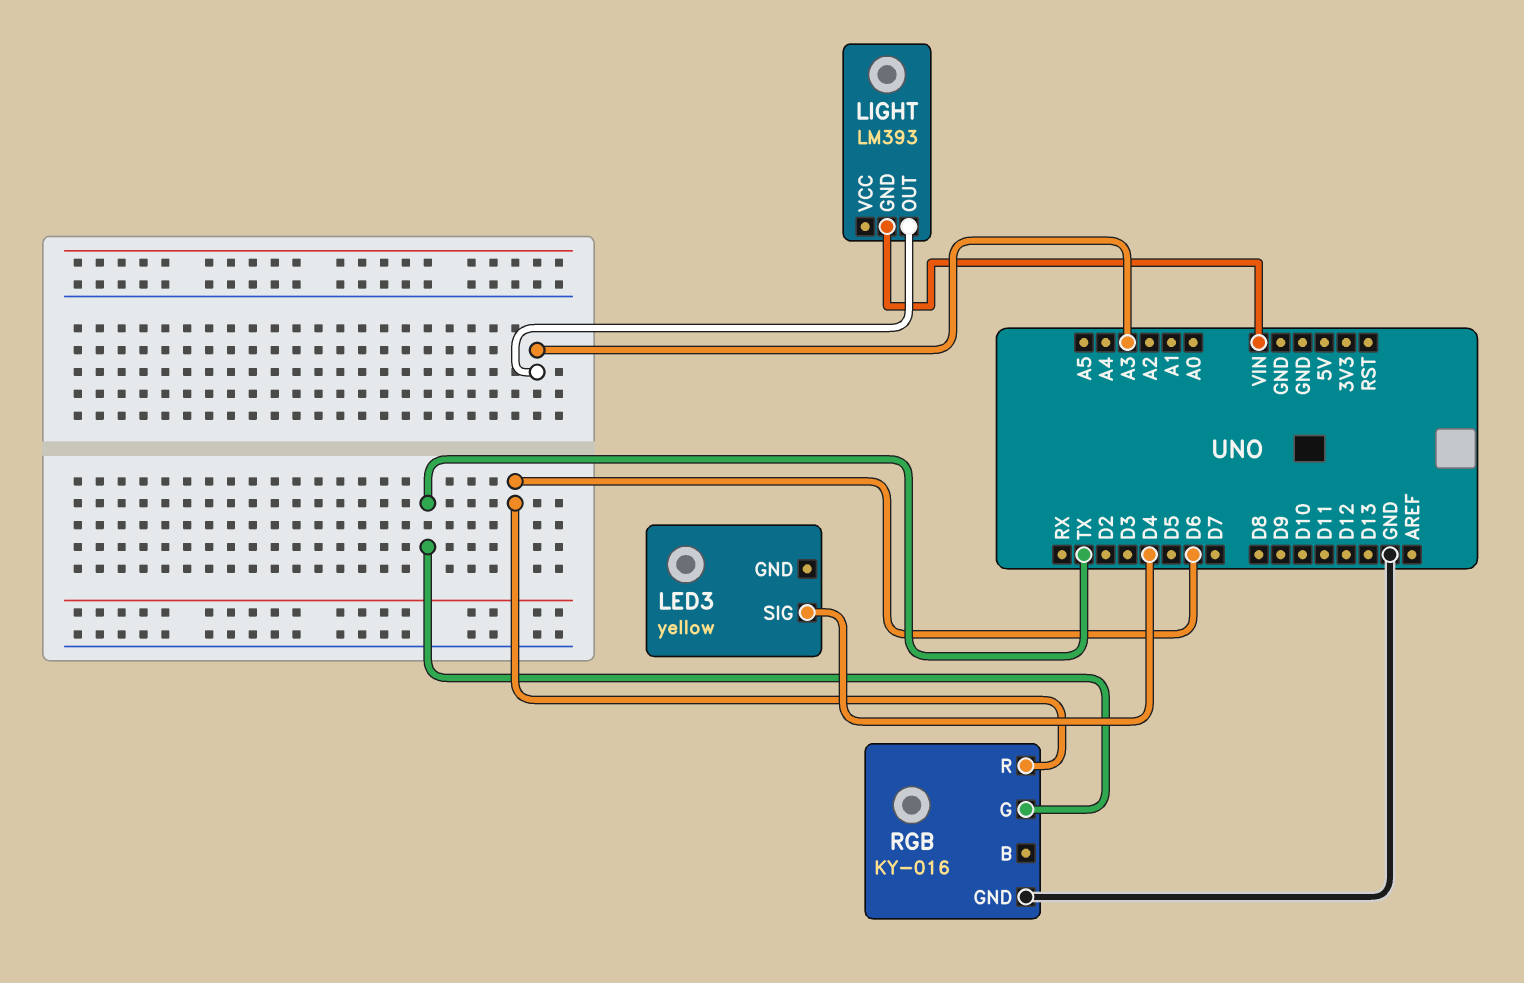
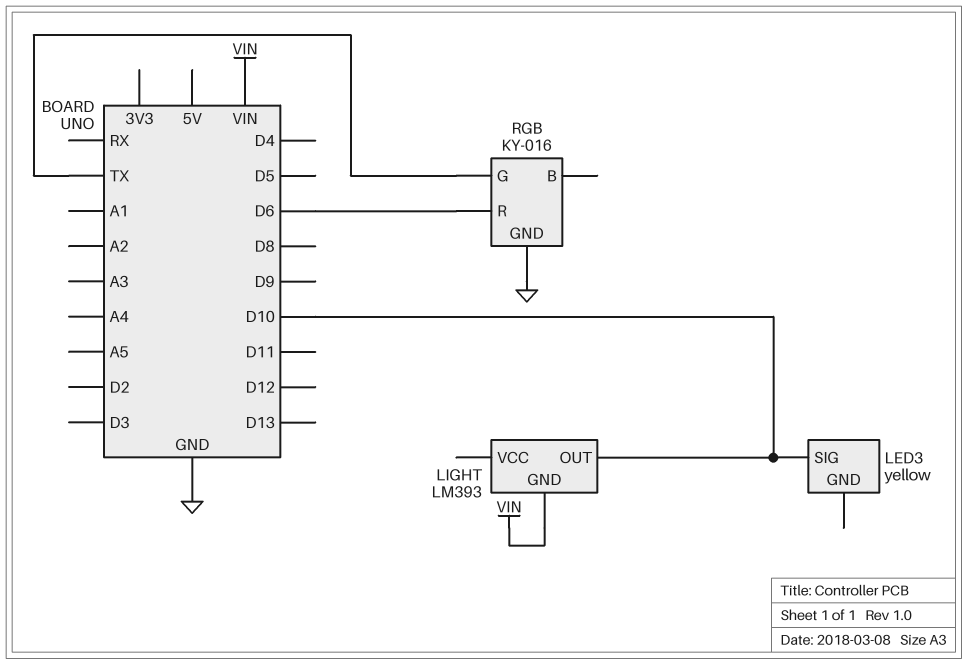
LED3 pin SIG: D4 -> D10
LIGHT pin OUT: A3 -> D10

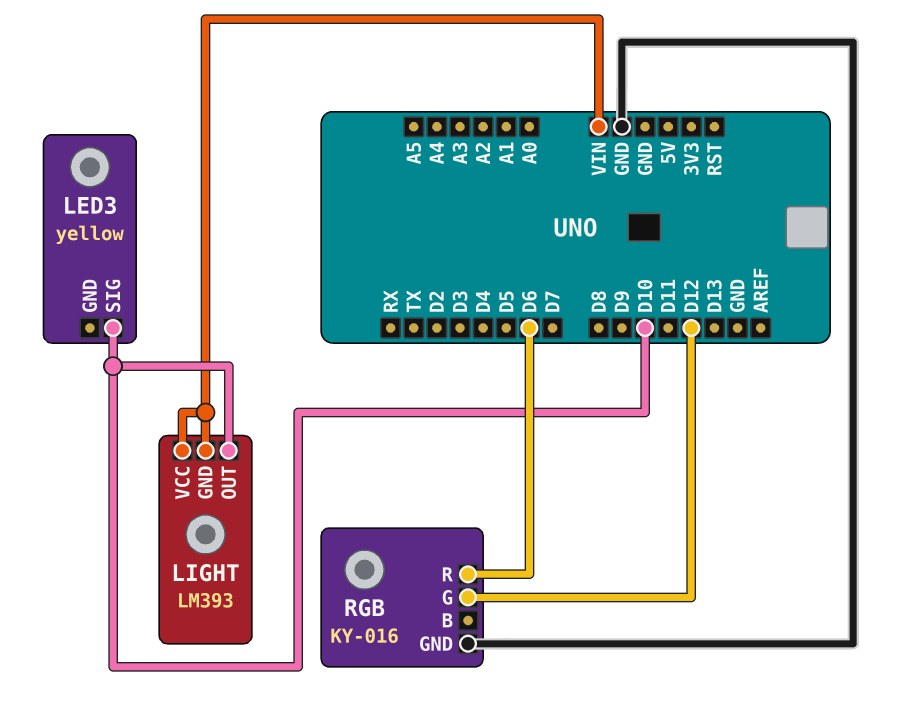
LIGHT pin VCC: none -> VIN
RGB pin G: TX -> D12

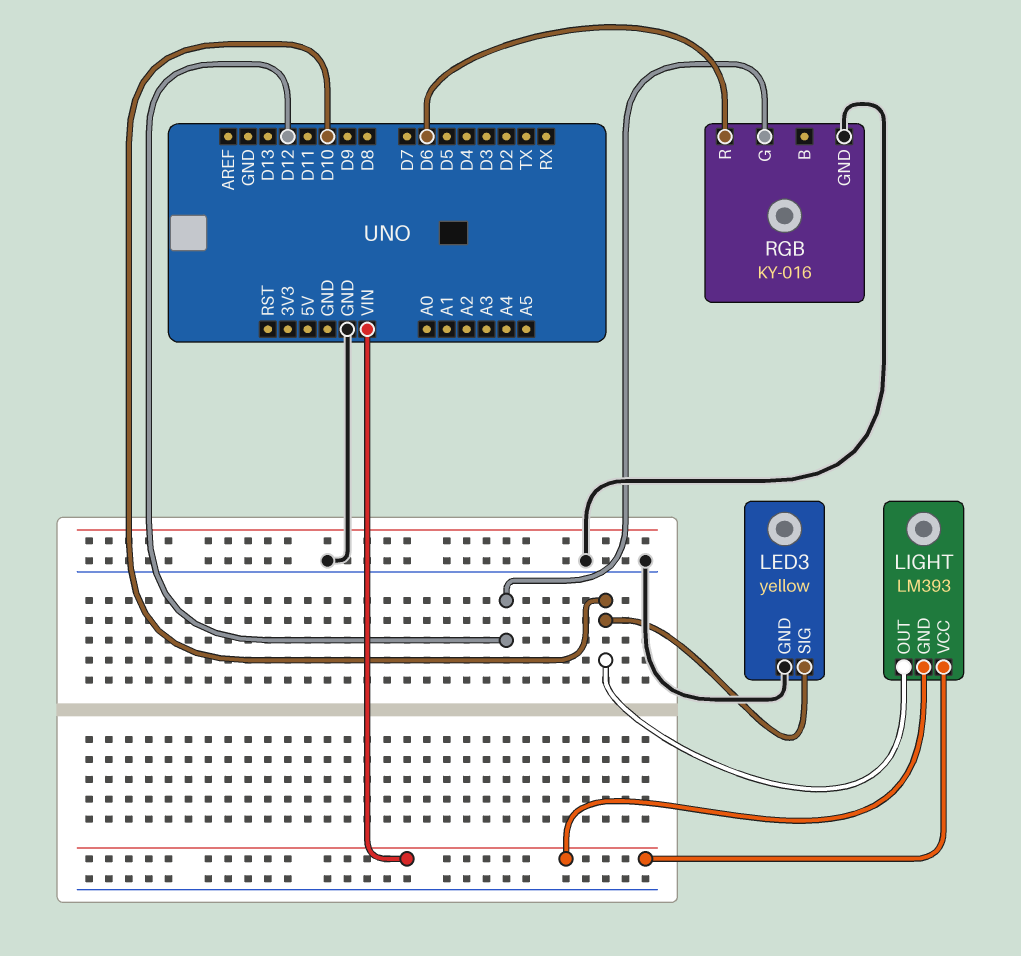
LED3 pin GND: none -> GND

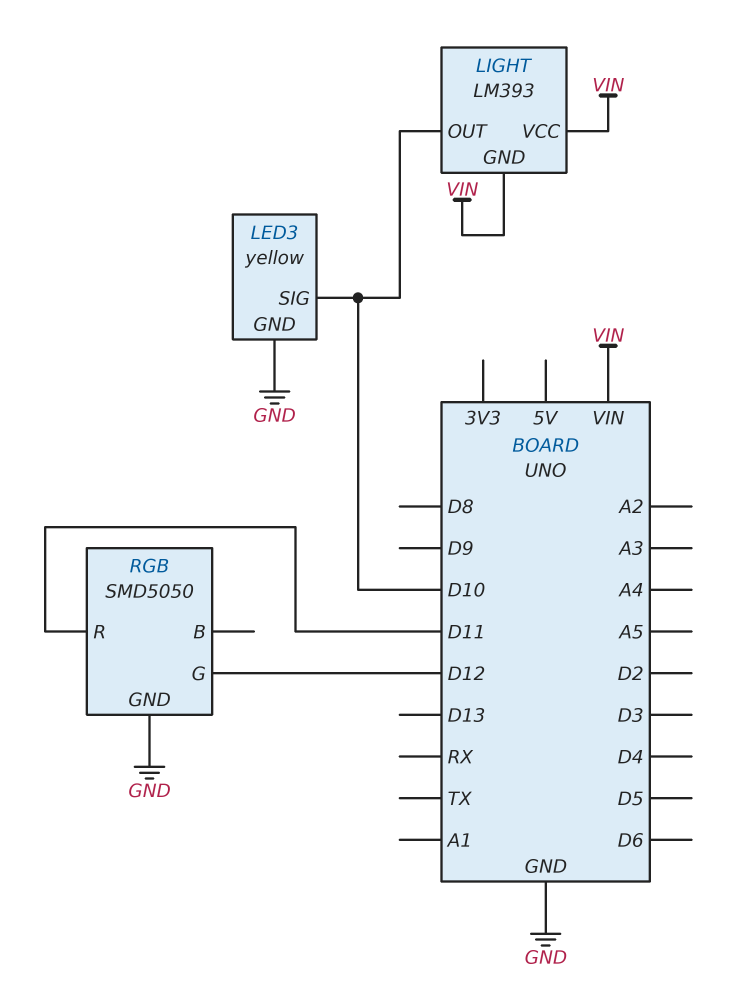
RGB: KY-016 -> SMD5050
RGB pin R: D6 -> D11

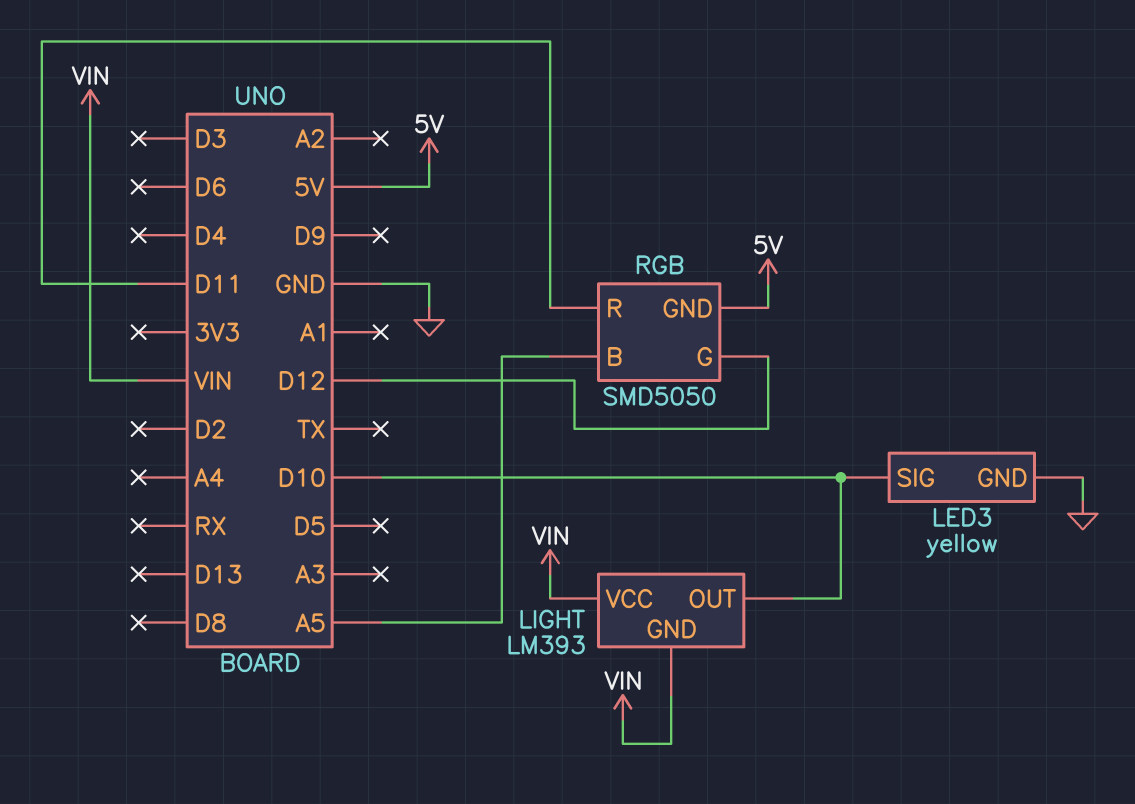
RGB pin B: none -> A5
RGB pin GND: GND -> 5V

